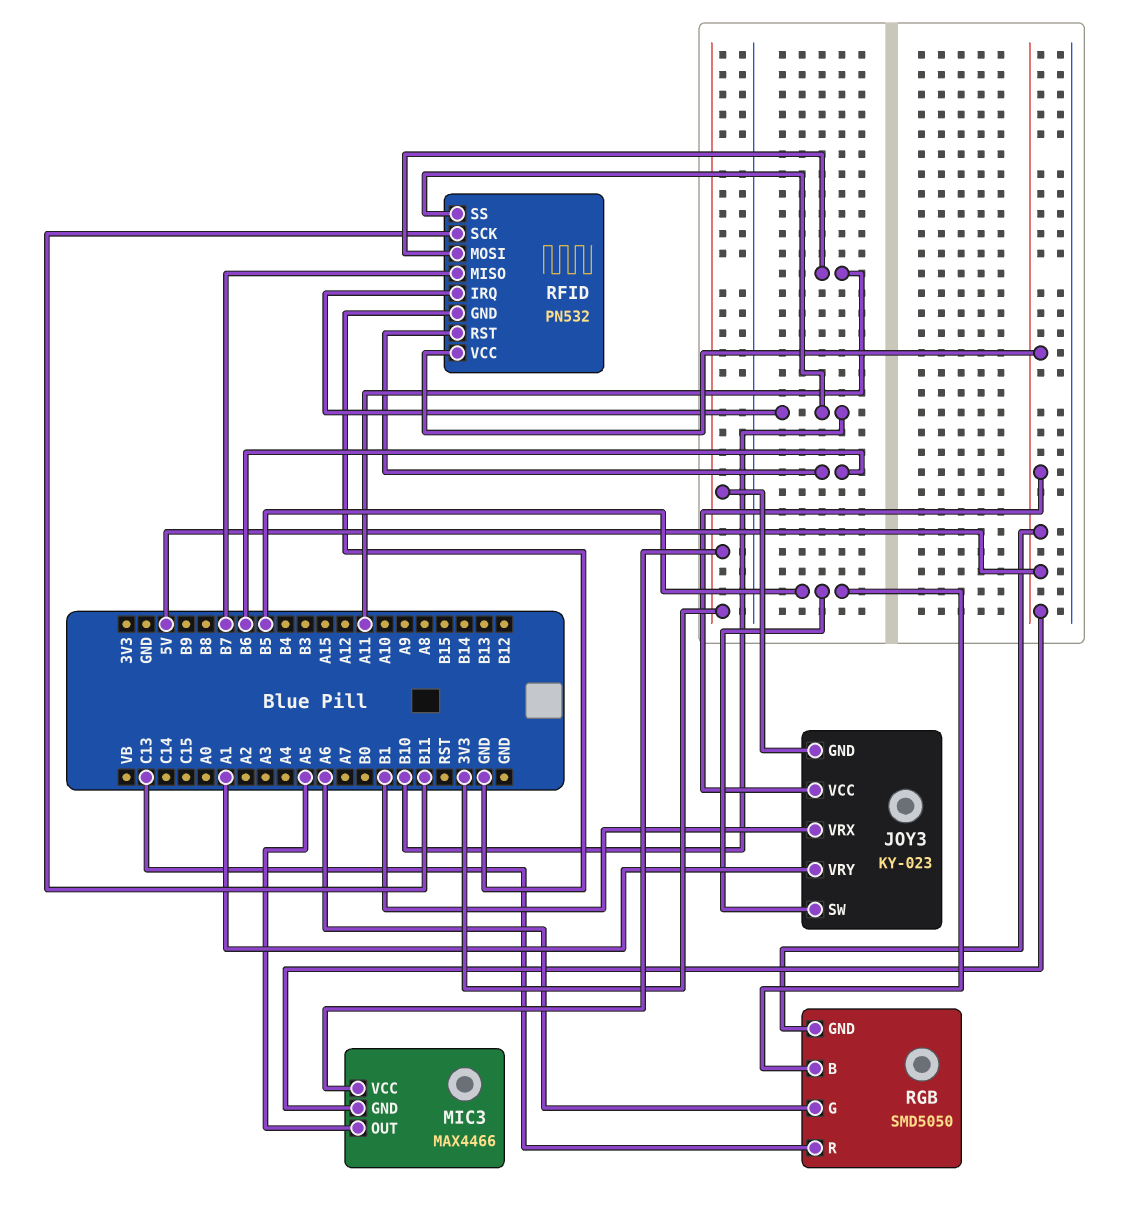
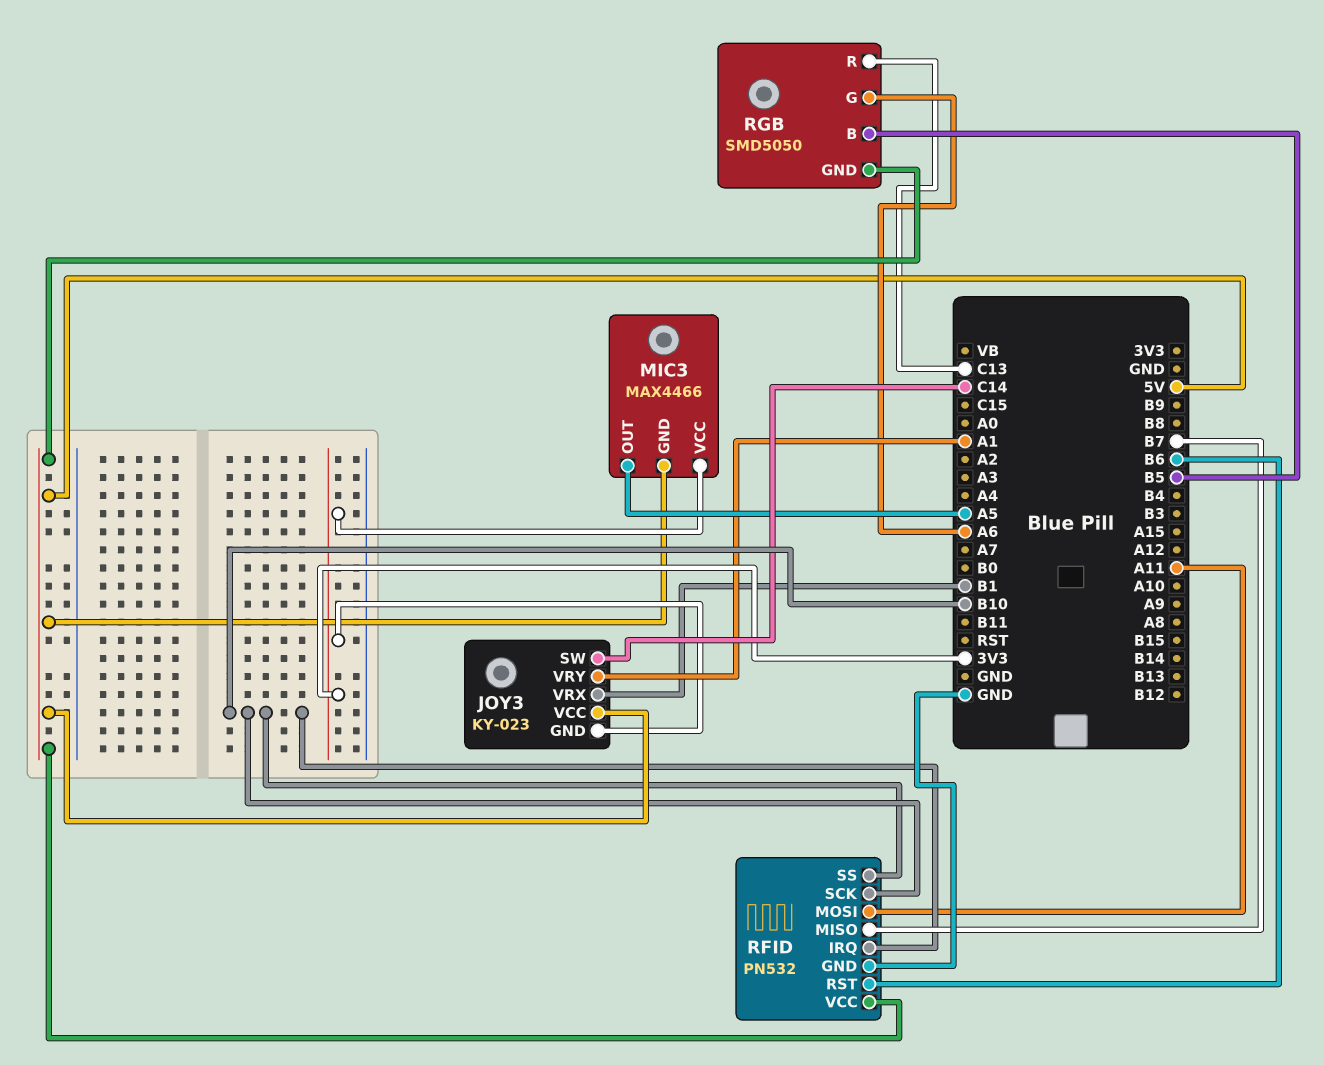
JOY3 pin SW: B5 -> C14
RFID pin SCK: B11 -> B10

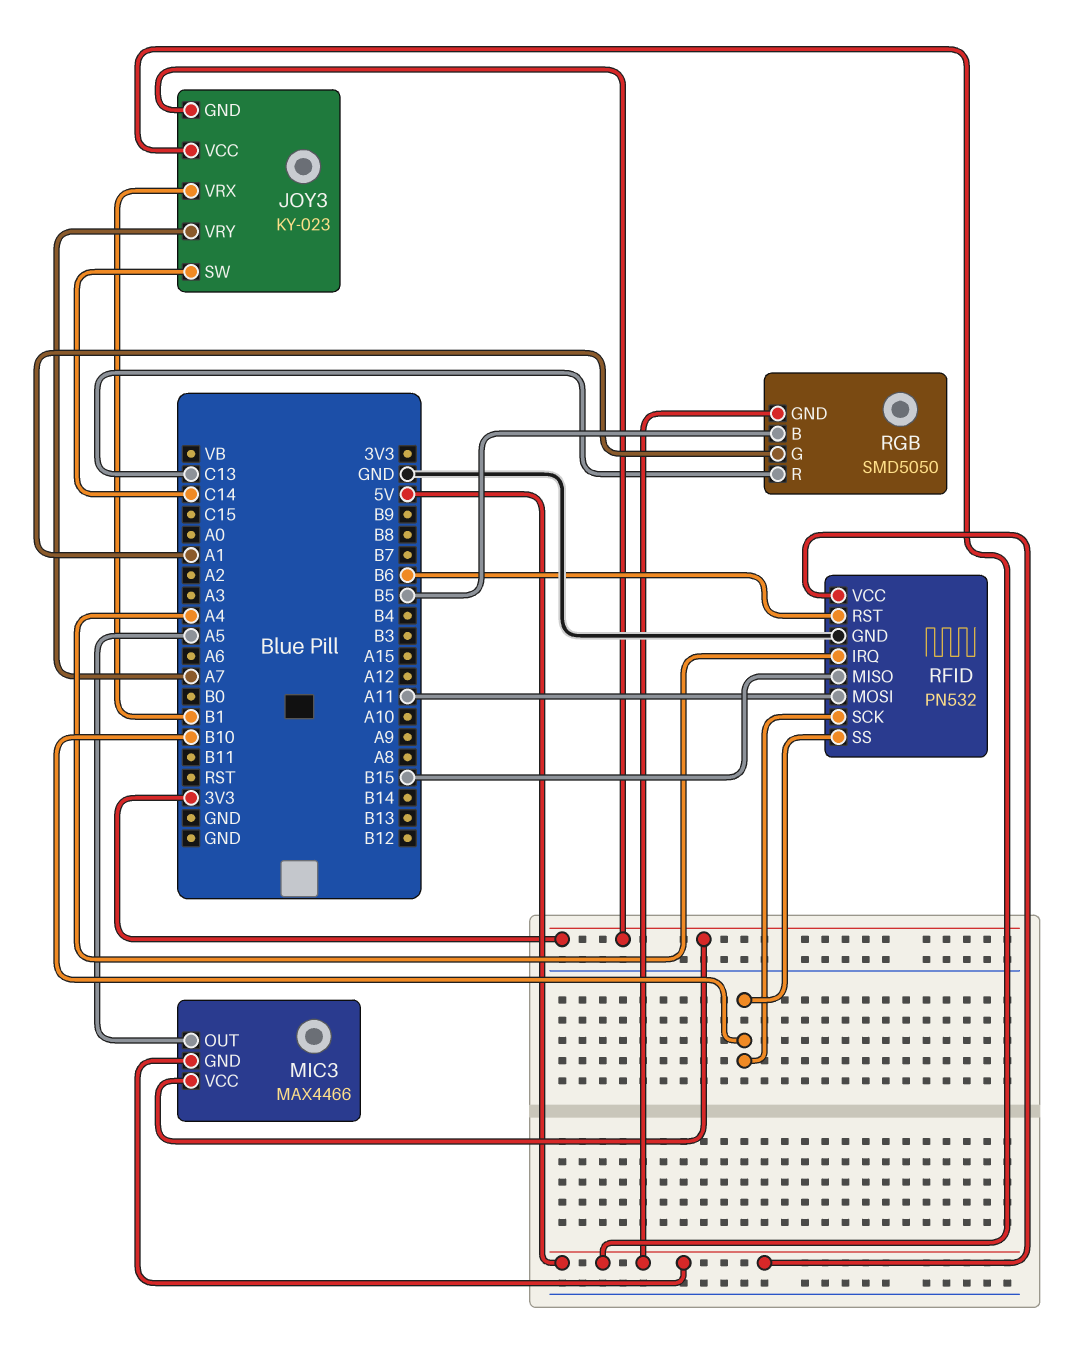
JOY3 pin VRY: A1 -> A7
RFID pin IRQ: B10 -> A4
RFID pin MISO: B7 -> B15
RGB pin G: A6 -> A1

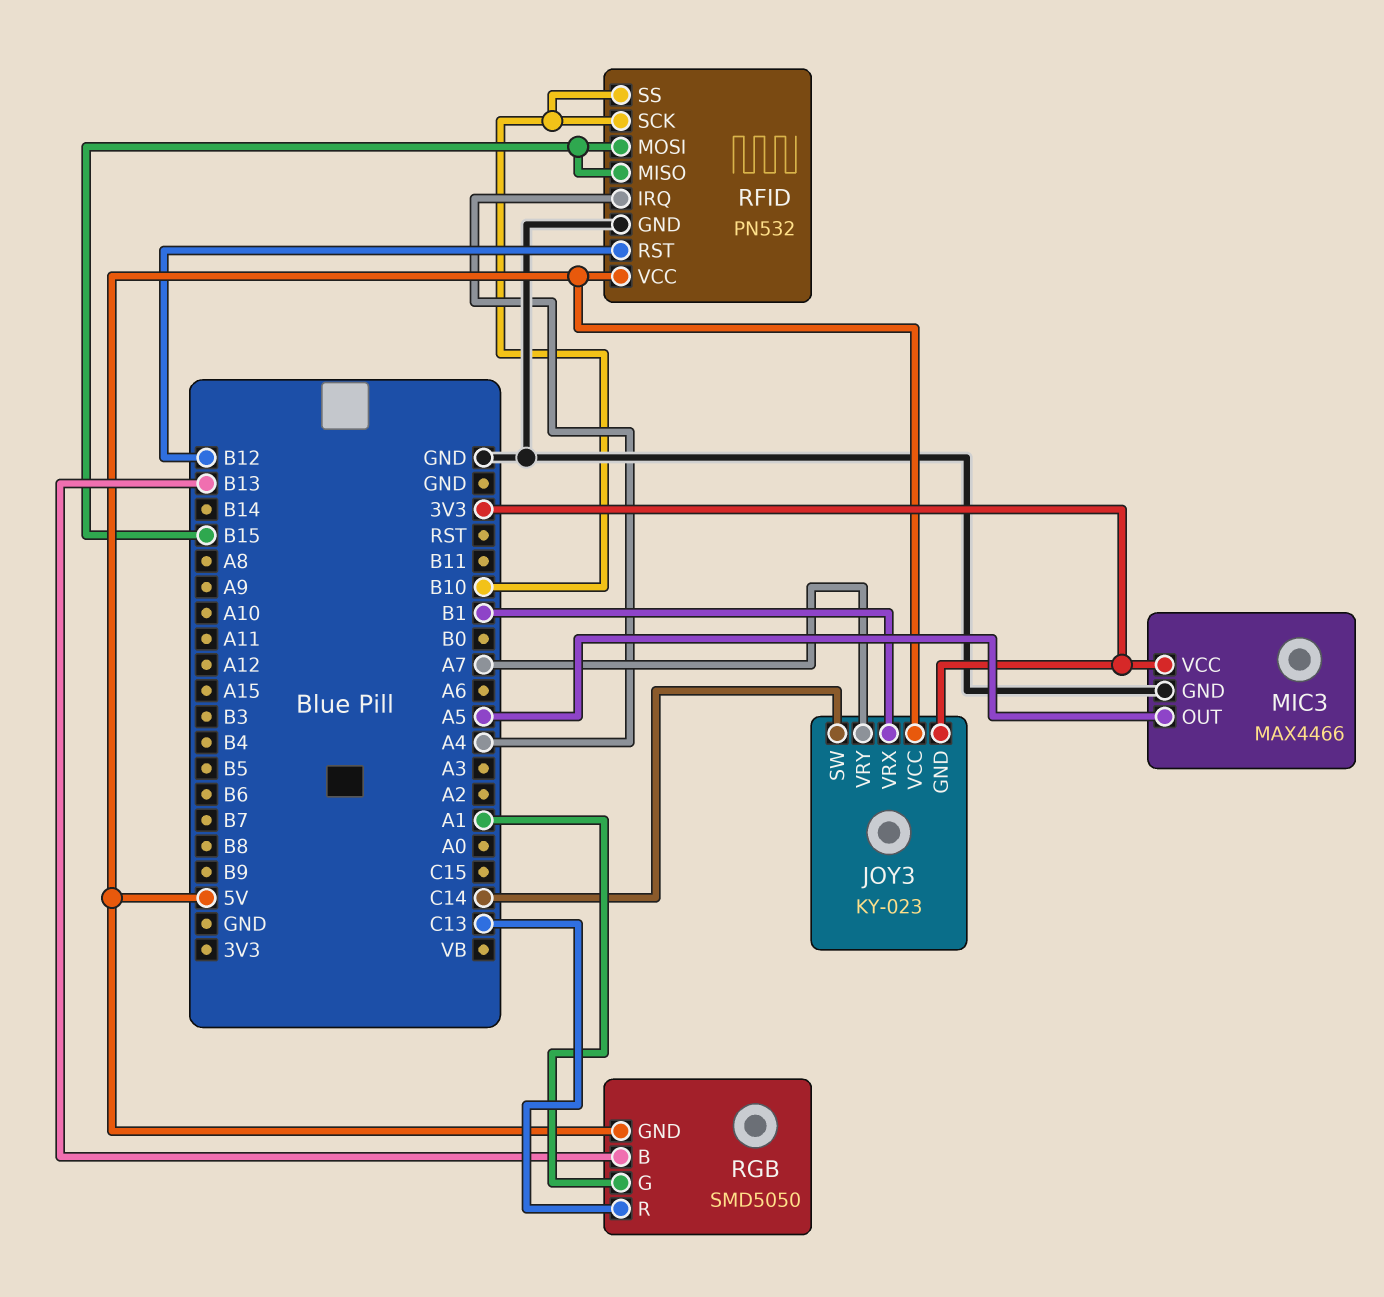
MIC3 pin GND: 5V -> GND
RFID pin MOSI: A11 -> B15
RFID pin RST: B6 -> B12
RGB pin B: B5 -> B13

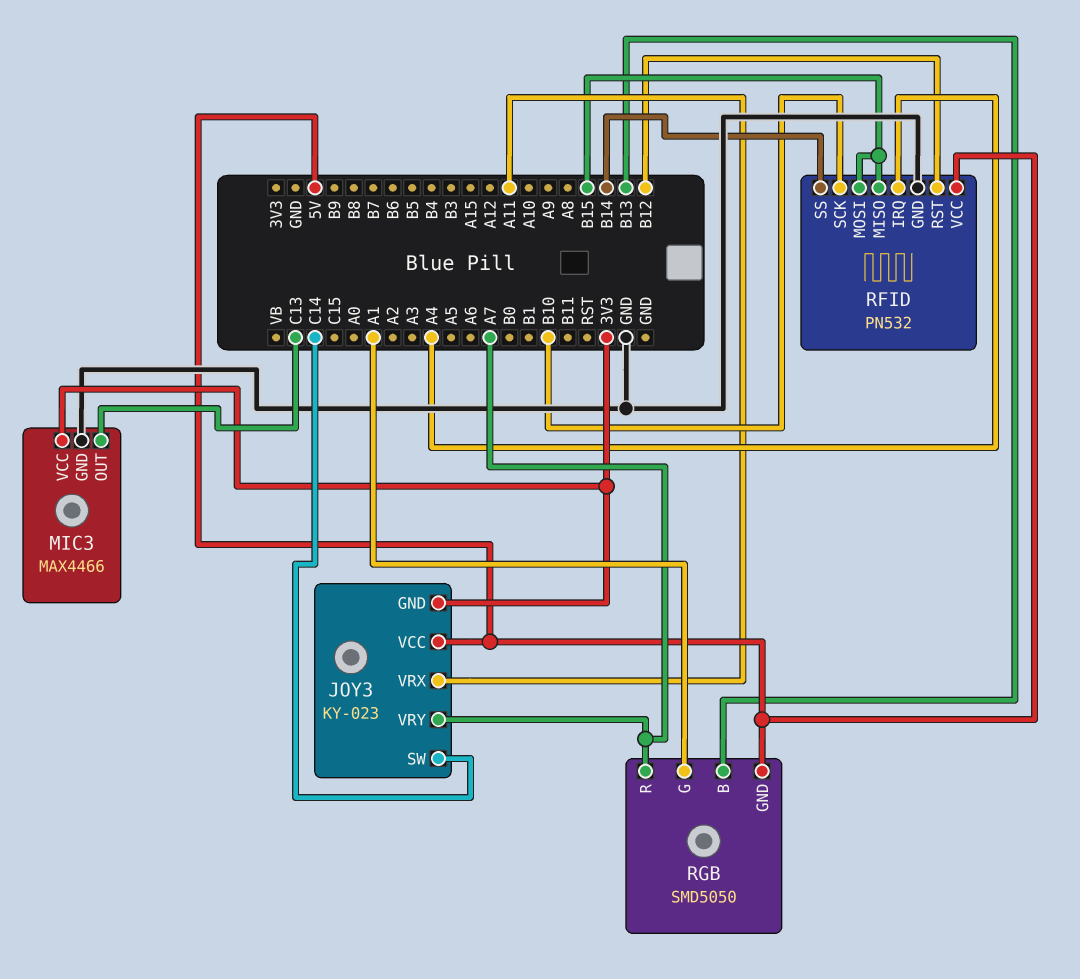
JOY3 pin VRX: B1 -> A11
MIC3 pin OUT: A5 -> C13
RFID pin SS: B10 -> B14
RGB pin R: C13 -> A7

